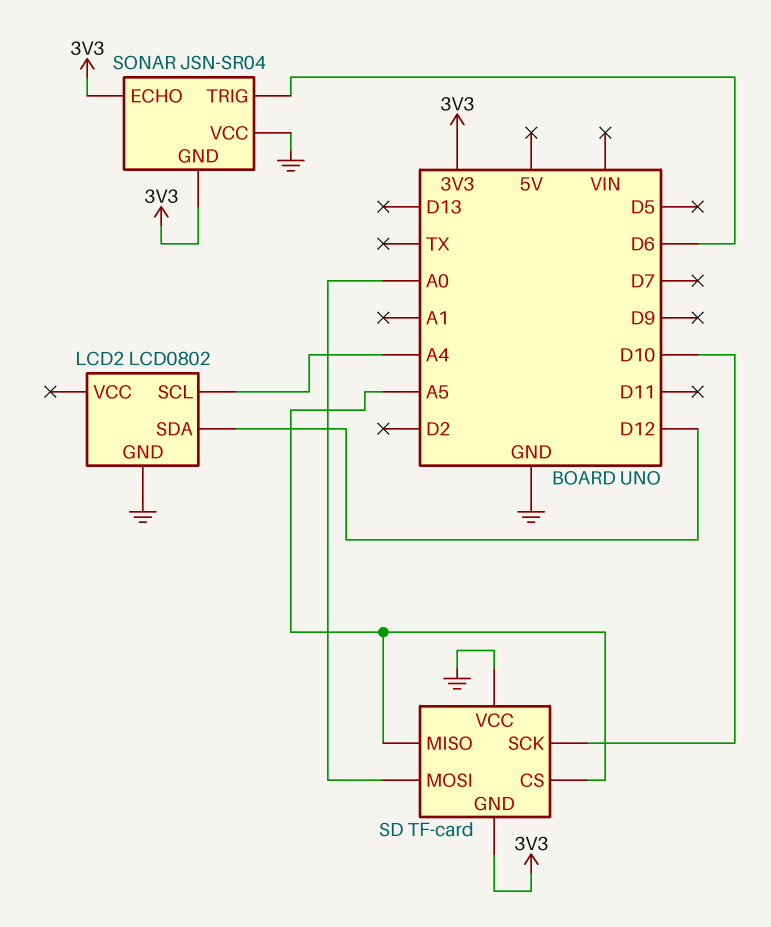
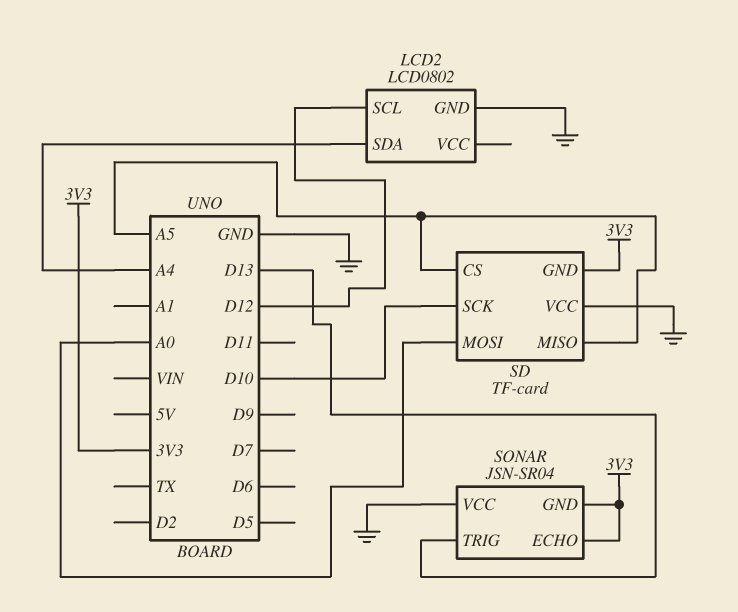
LCD2 pin SCL: A4 -> D12
LCD2 pin SDA: D12 -> A4
SONAR pin TRIG: D6 -> D13

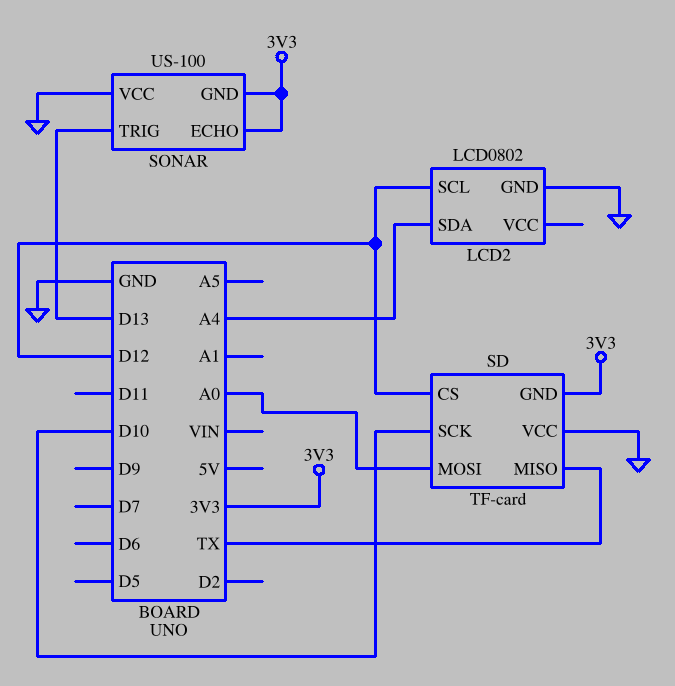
SD pin CS: A5 -> D12
SD pin MISO: A5 -> TX
SONAR: JSN-SR04 -> US-100

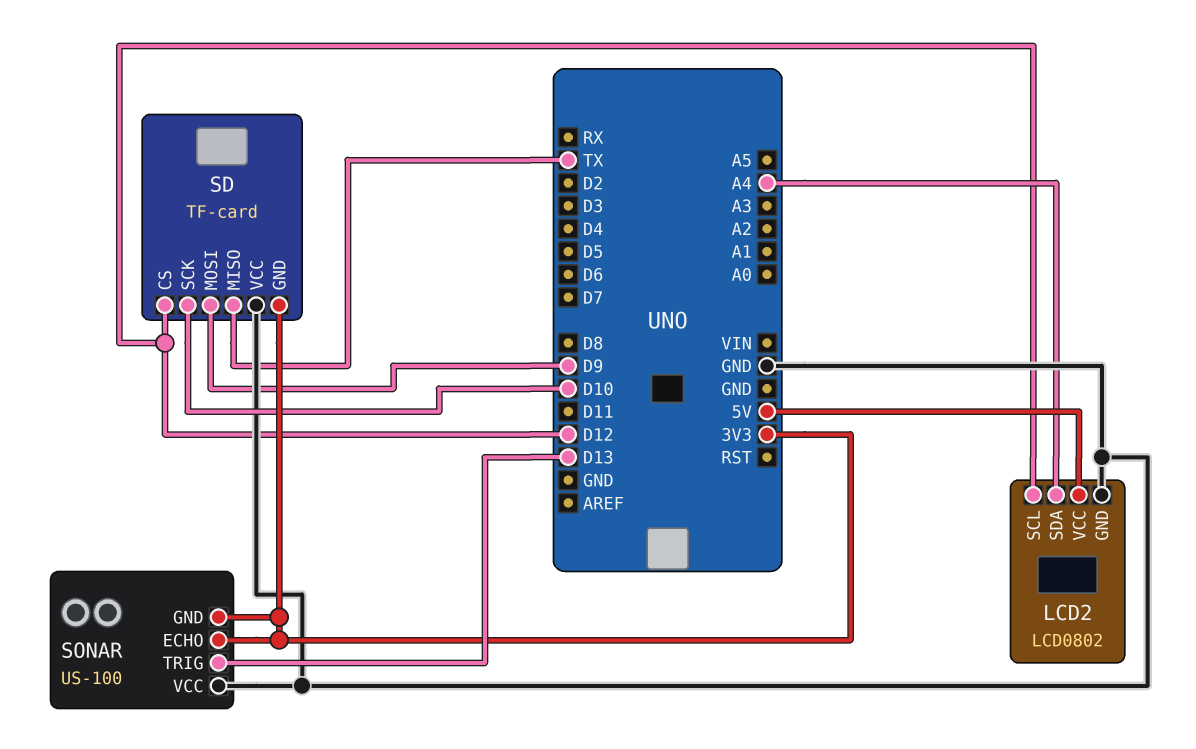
LCD2 pin VCC: none -> 5V
SD pin MOSI: A0 -> D9

